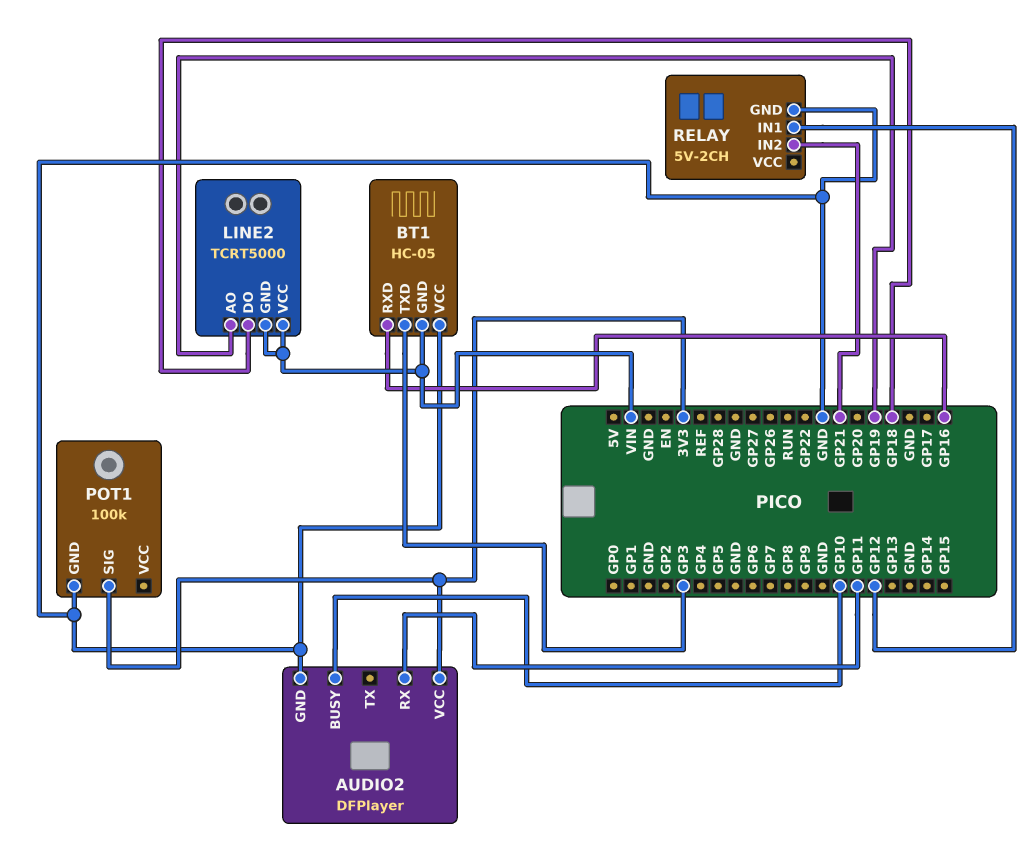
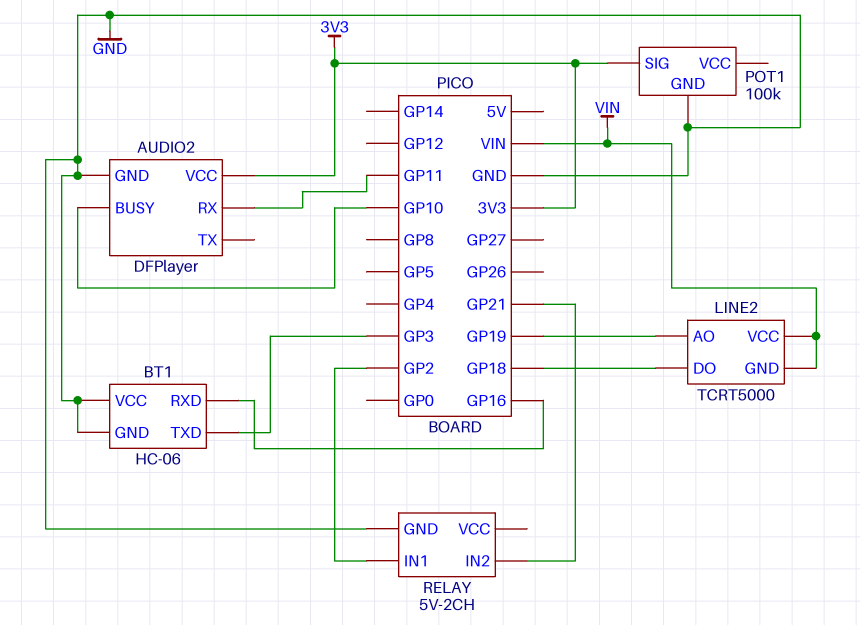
BT1: HC-05 -> HC-06
BT1 pin GND: VIN -> GND
RELAY pin IN1: GP12 -> GP2

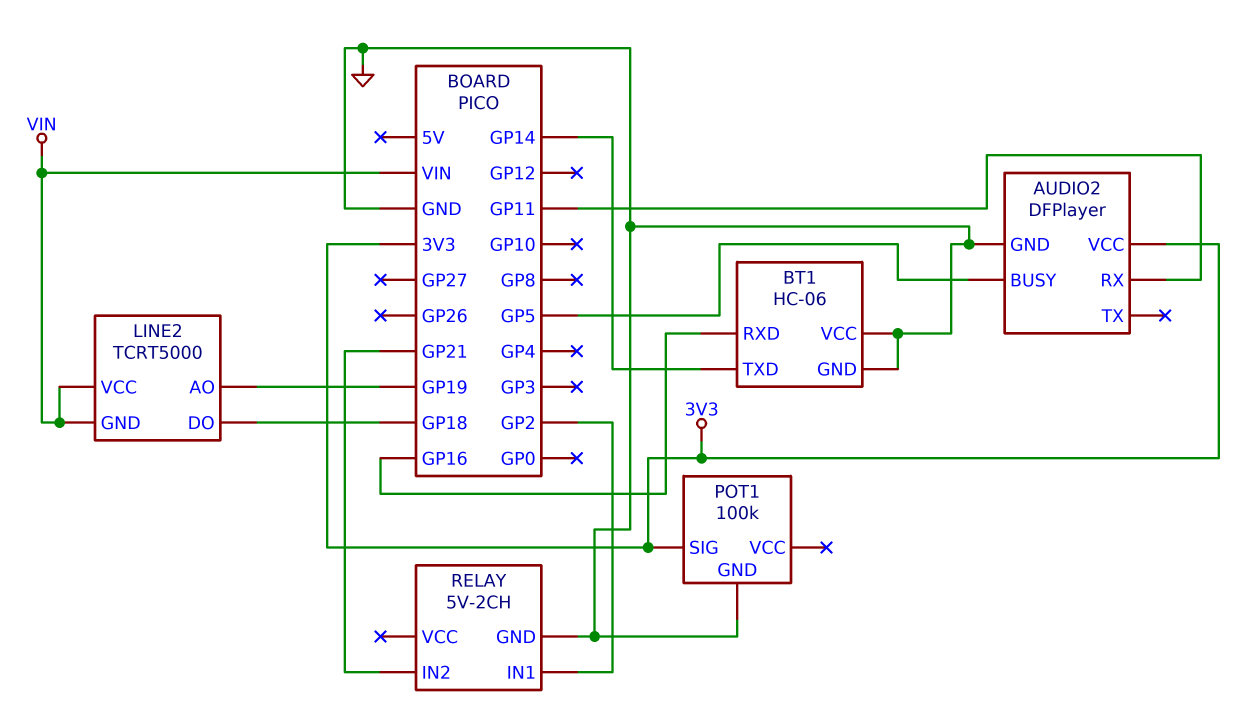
AUDIO2 pin BUSY: GP10 -> GP5
BT1 pin TXD: GP3 -> GP14

